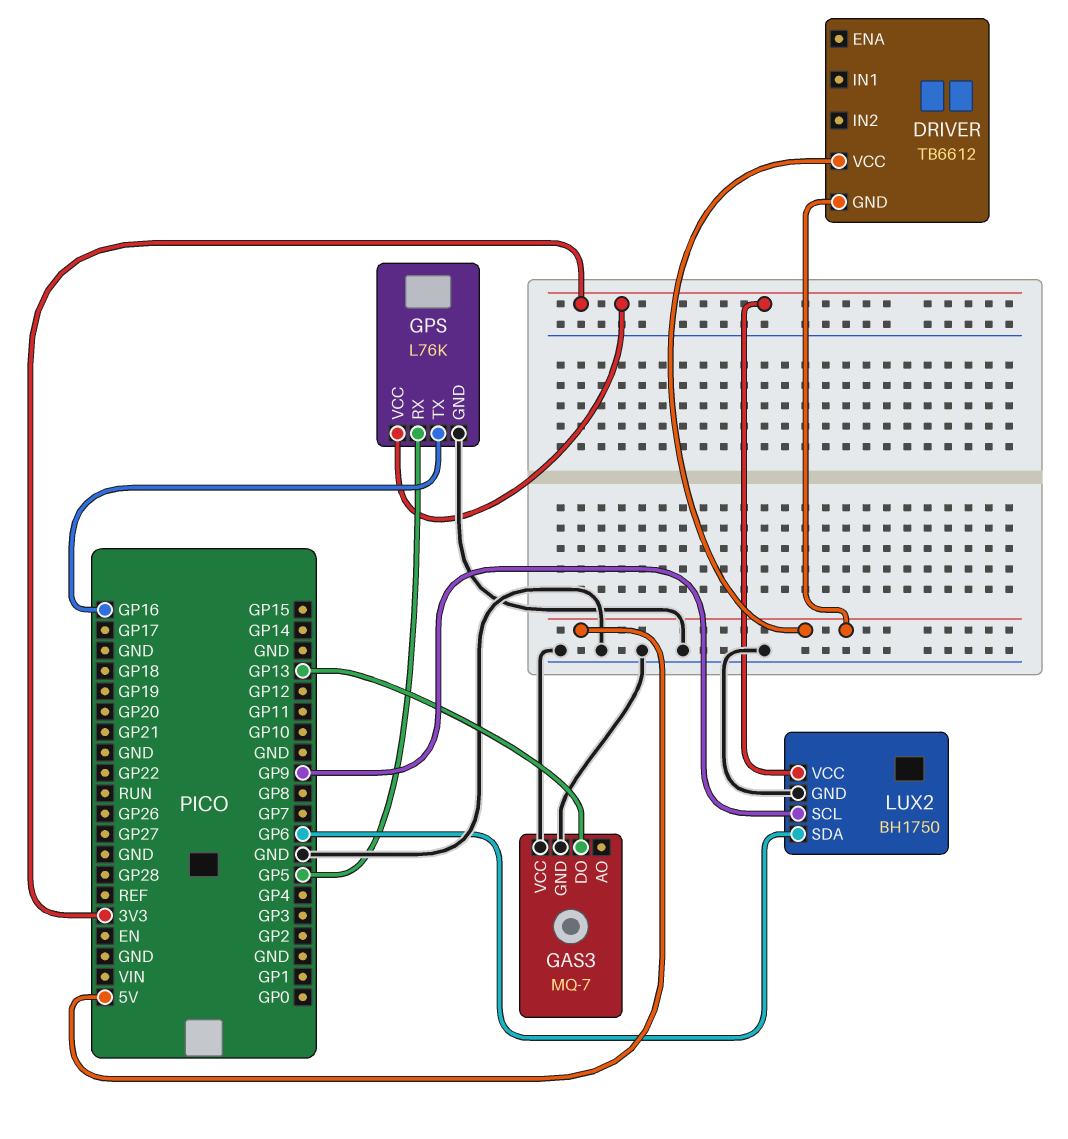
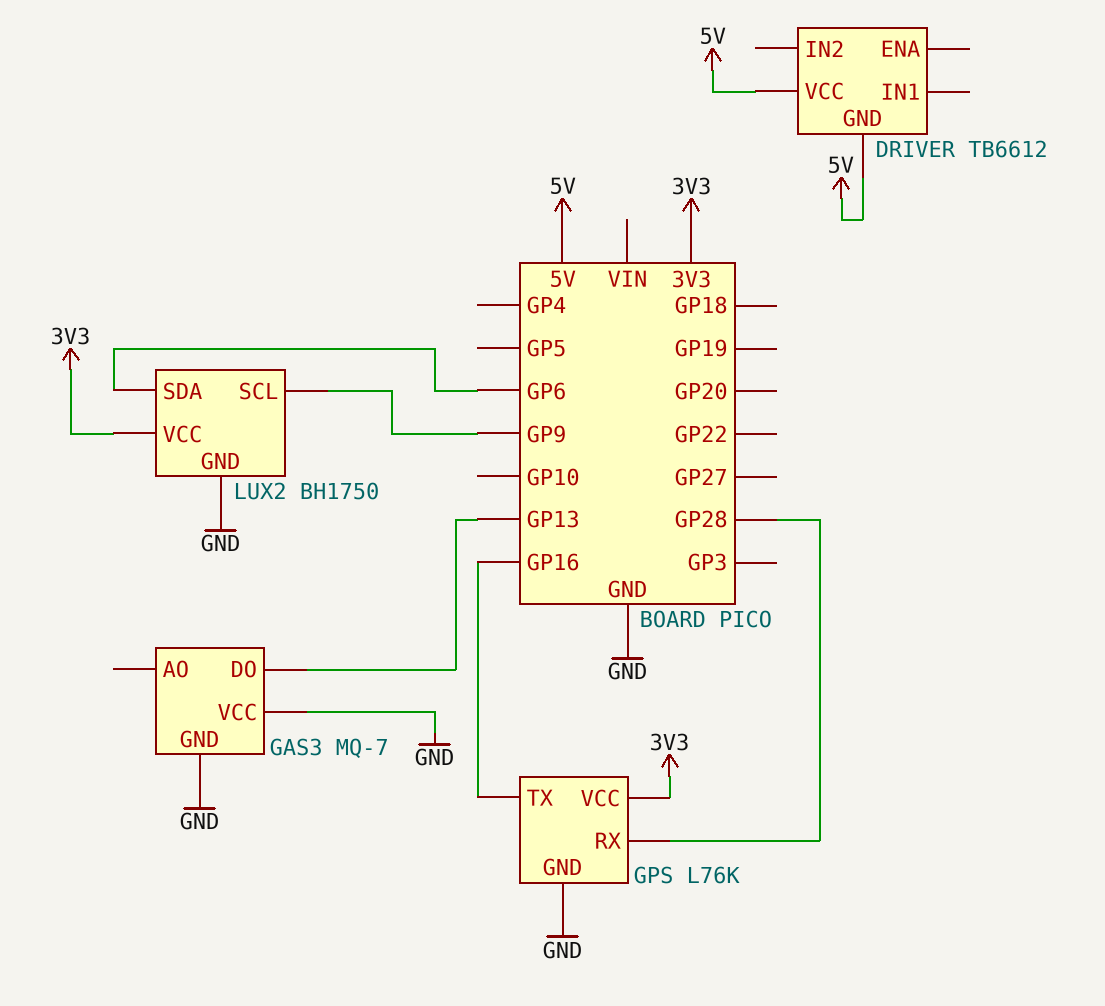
GPS pin RX: GP5 -> GP28

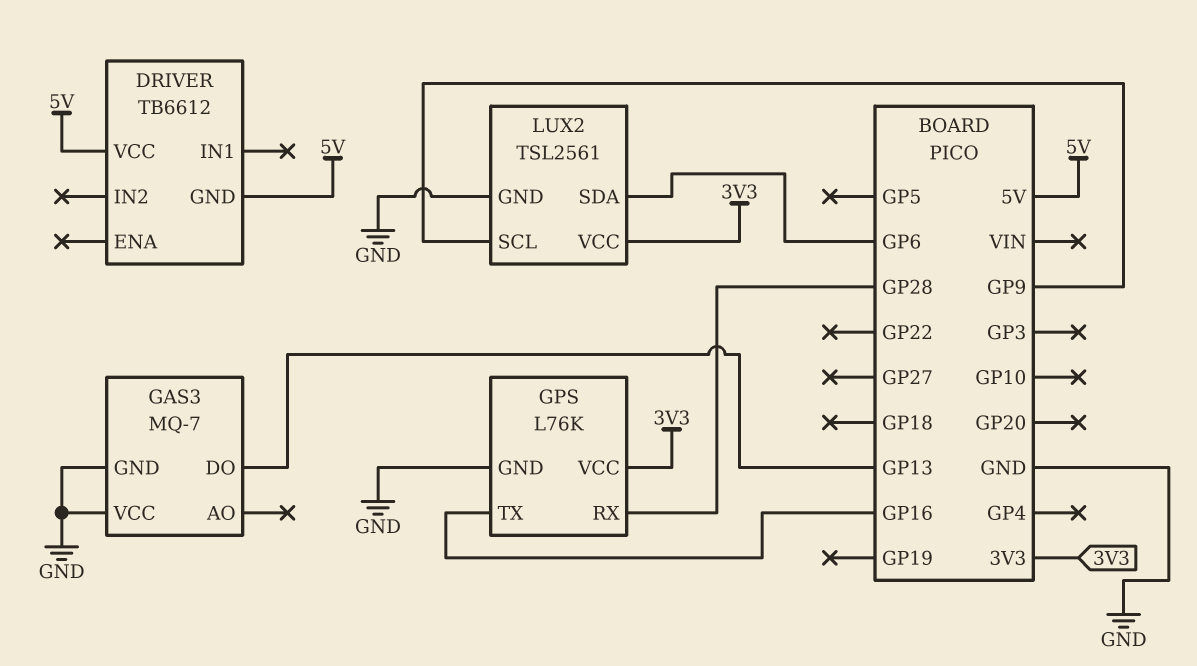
LUX2: BH1750 -> TSL2561

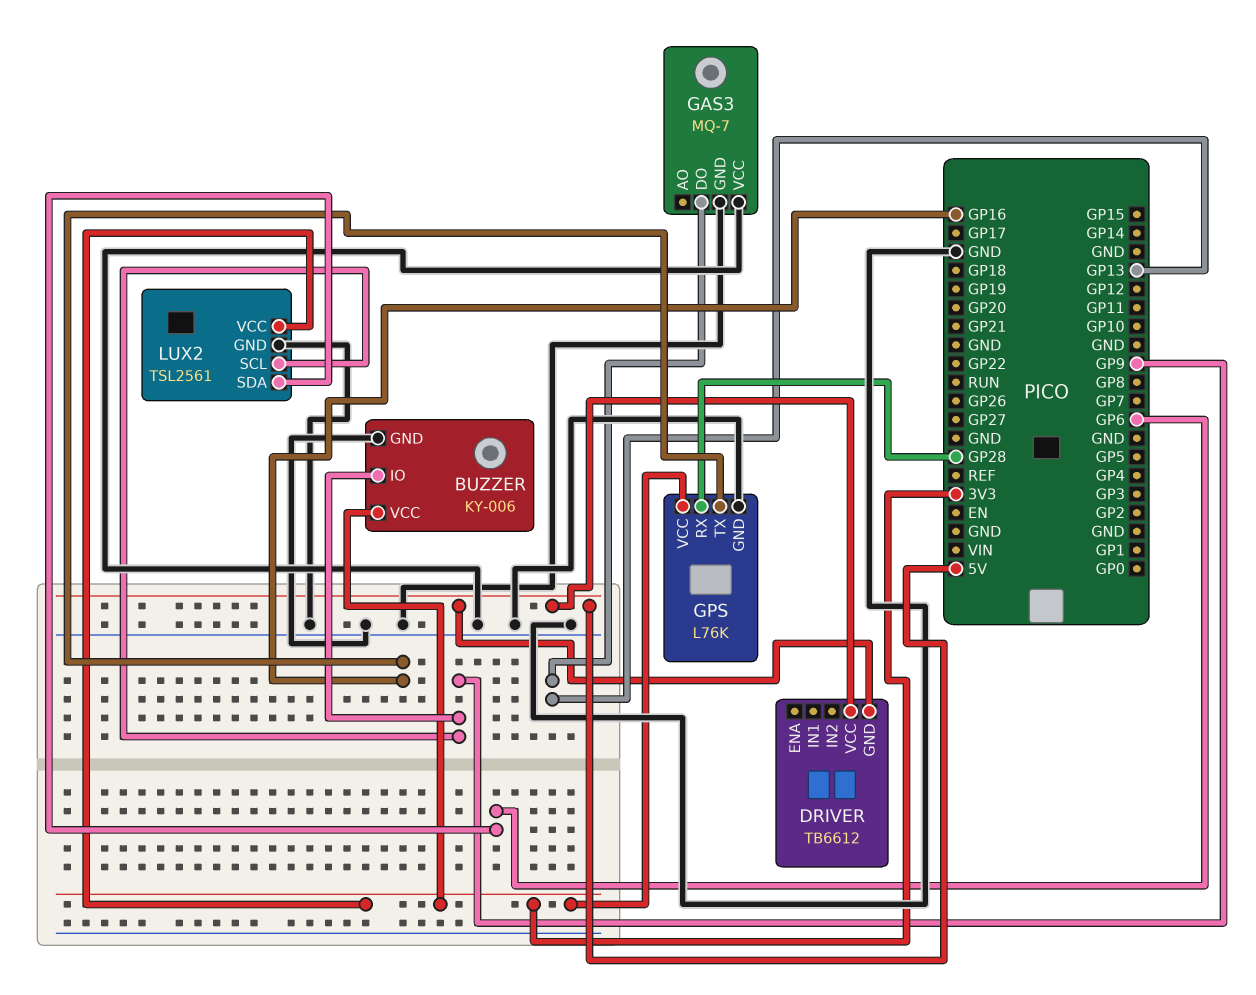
BUZZER: none -> KY-006
BUZZER pin GND: none -> GND
BUZZER pin IO: none -> GP9
BUZZER pin VCC: none -> 3V3

